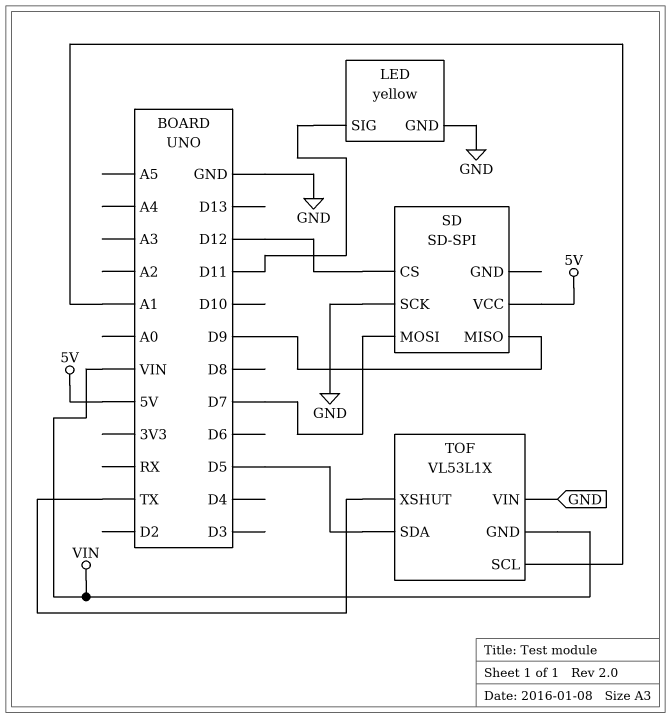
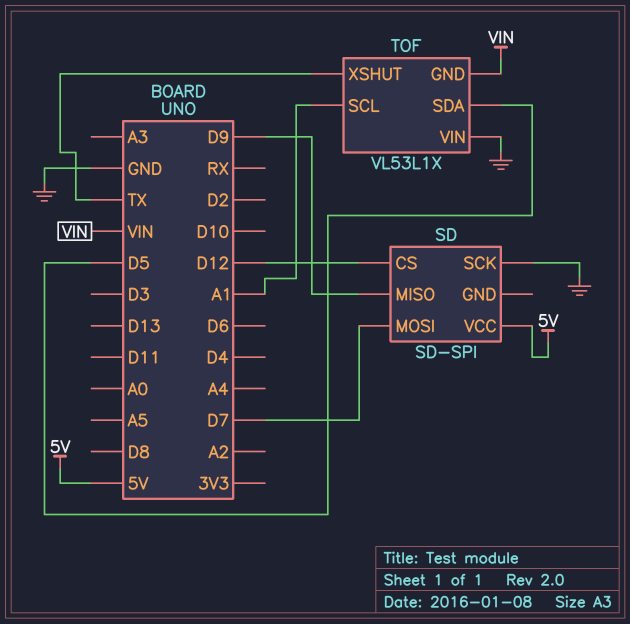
LED: yellow -> none
LED pin GND: GND -> none
LED pin SIG: D11 -> none

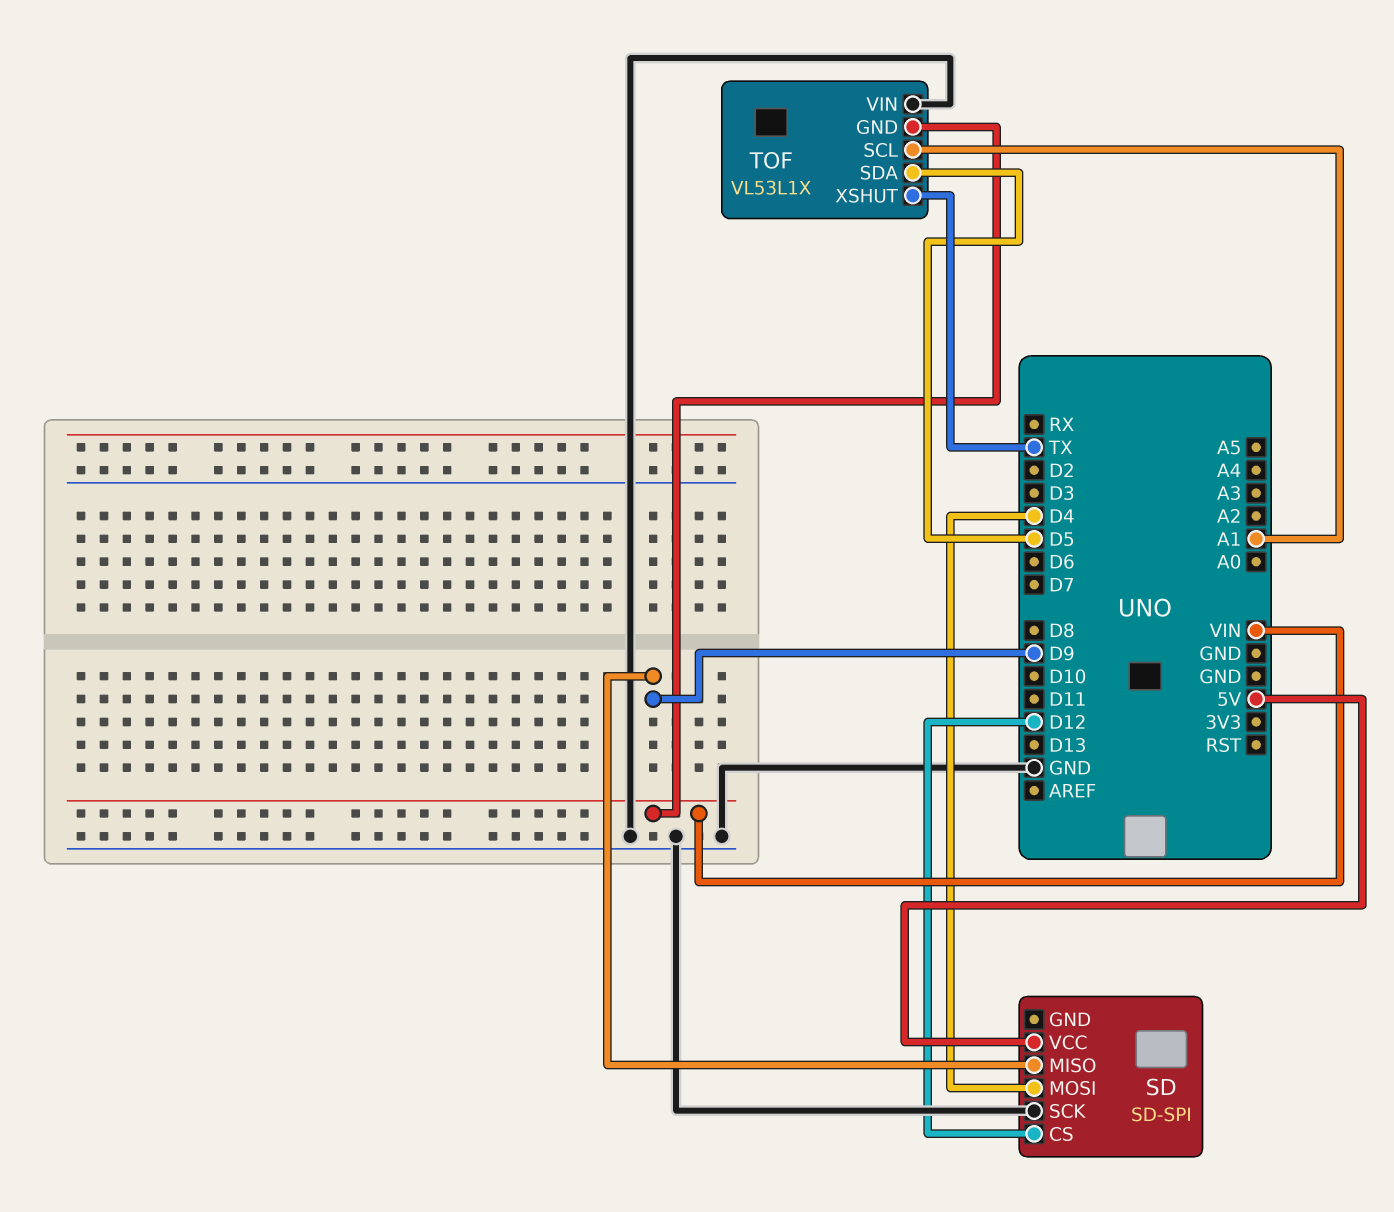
SD pin MOSI: D7 -> D4

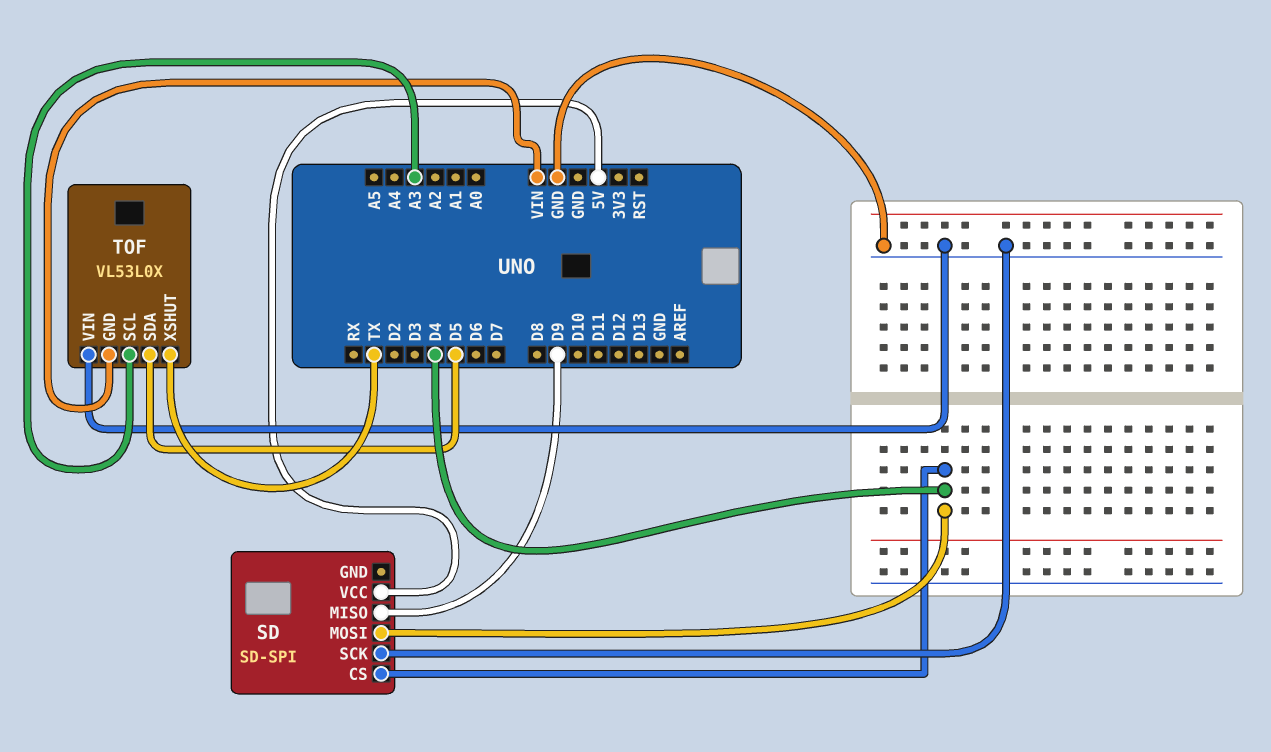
SD pin CS: D12 -> D4
TOF: VL53L1X -> VL53L0X
TOF pin SCL: A1 -> A3

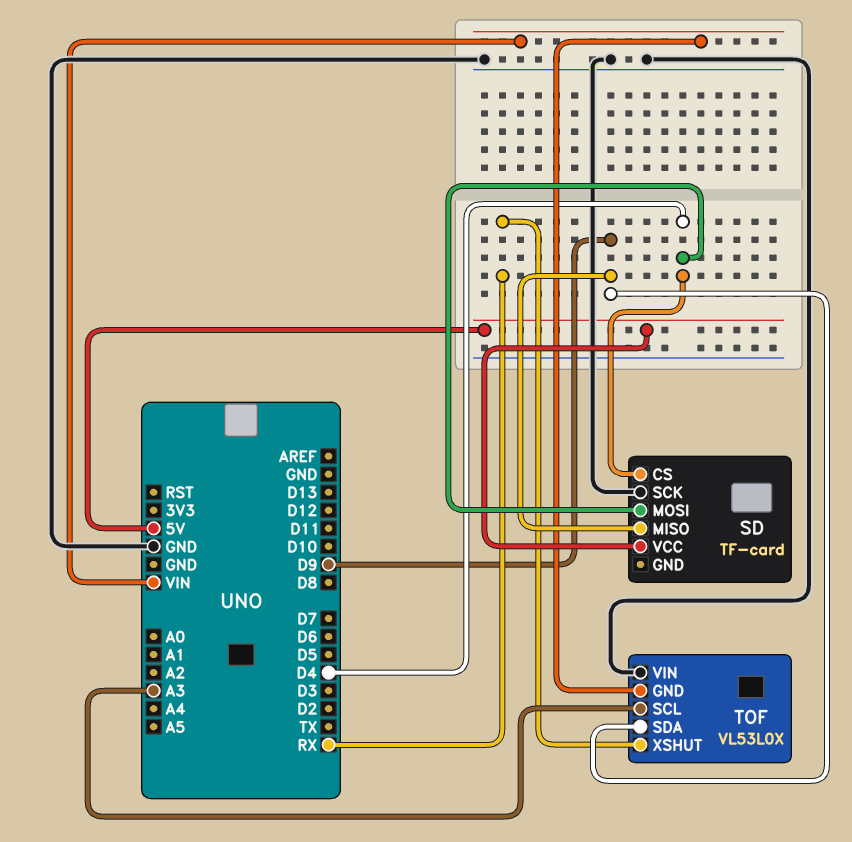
SD: SD-SPI -> TF-card
TOF pin SDA: D5 -> D9
TOF pin XSHUT: TX -> RX

